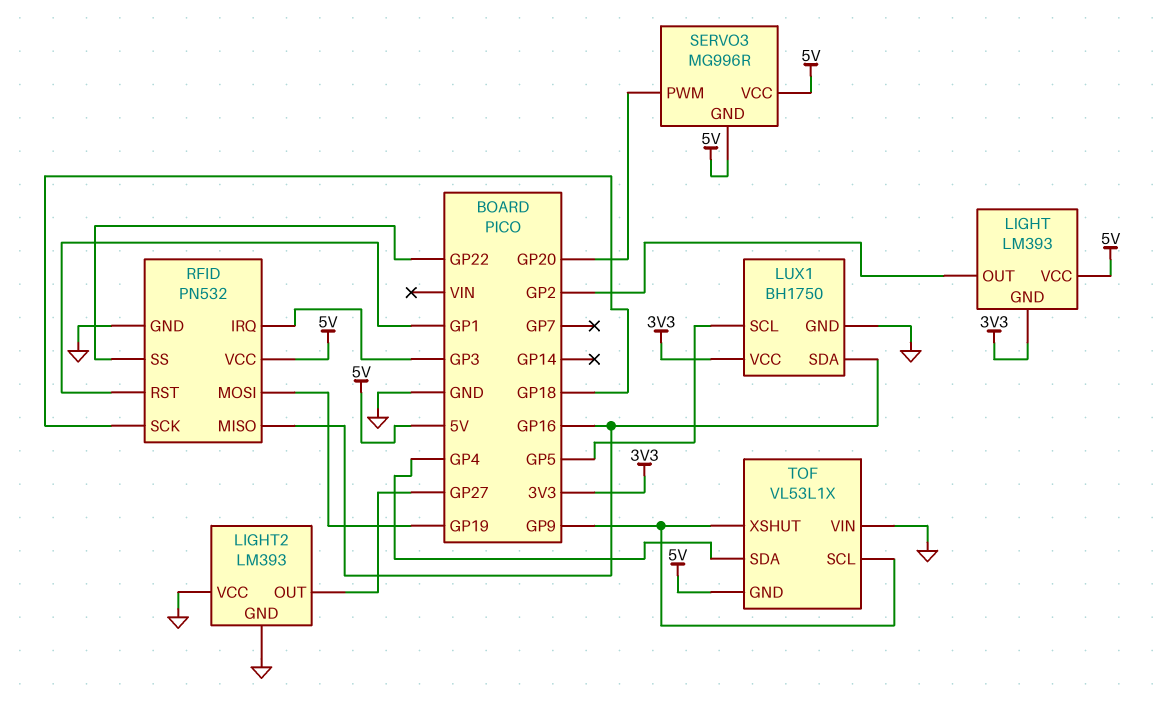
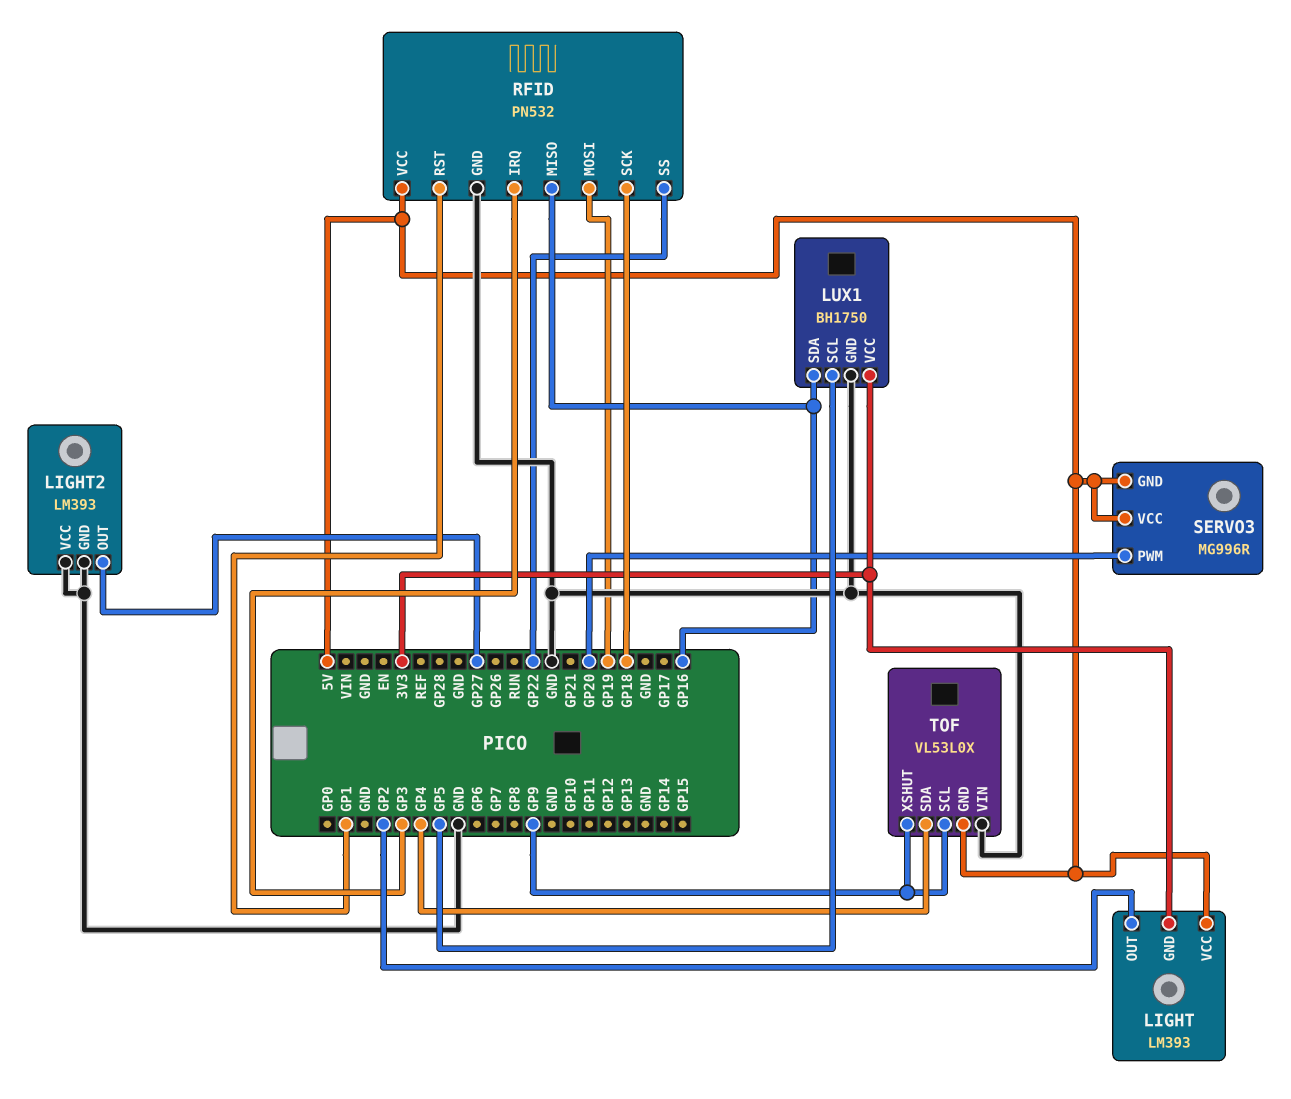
TOF: VL53L1X -> VL53L0X

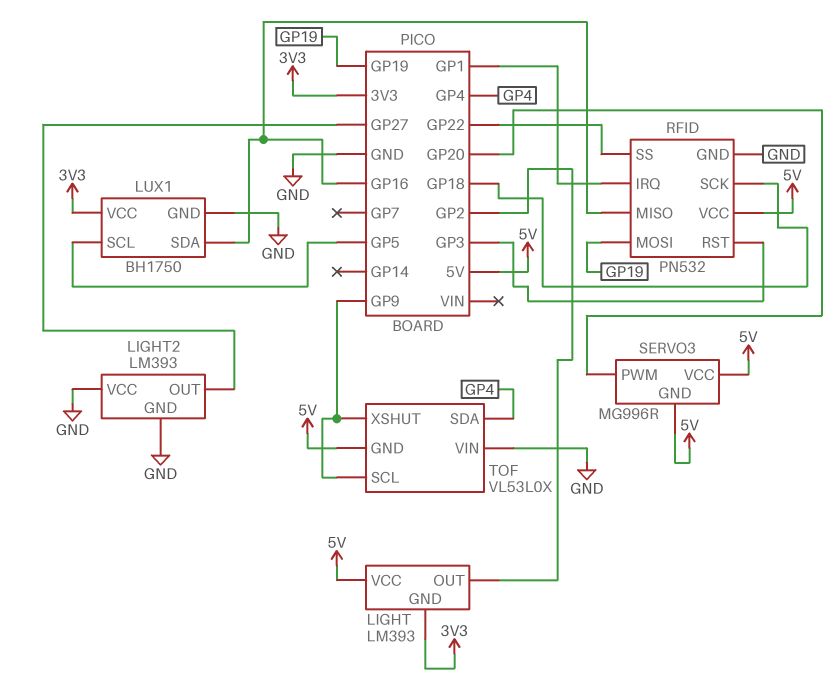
RFID pin IRQ: GP3 -> GP1
RFID pin RST: GP1 -> GP3

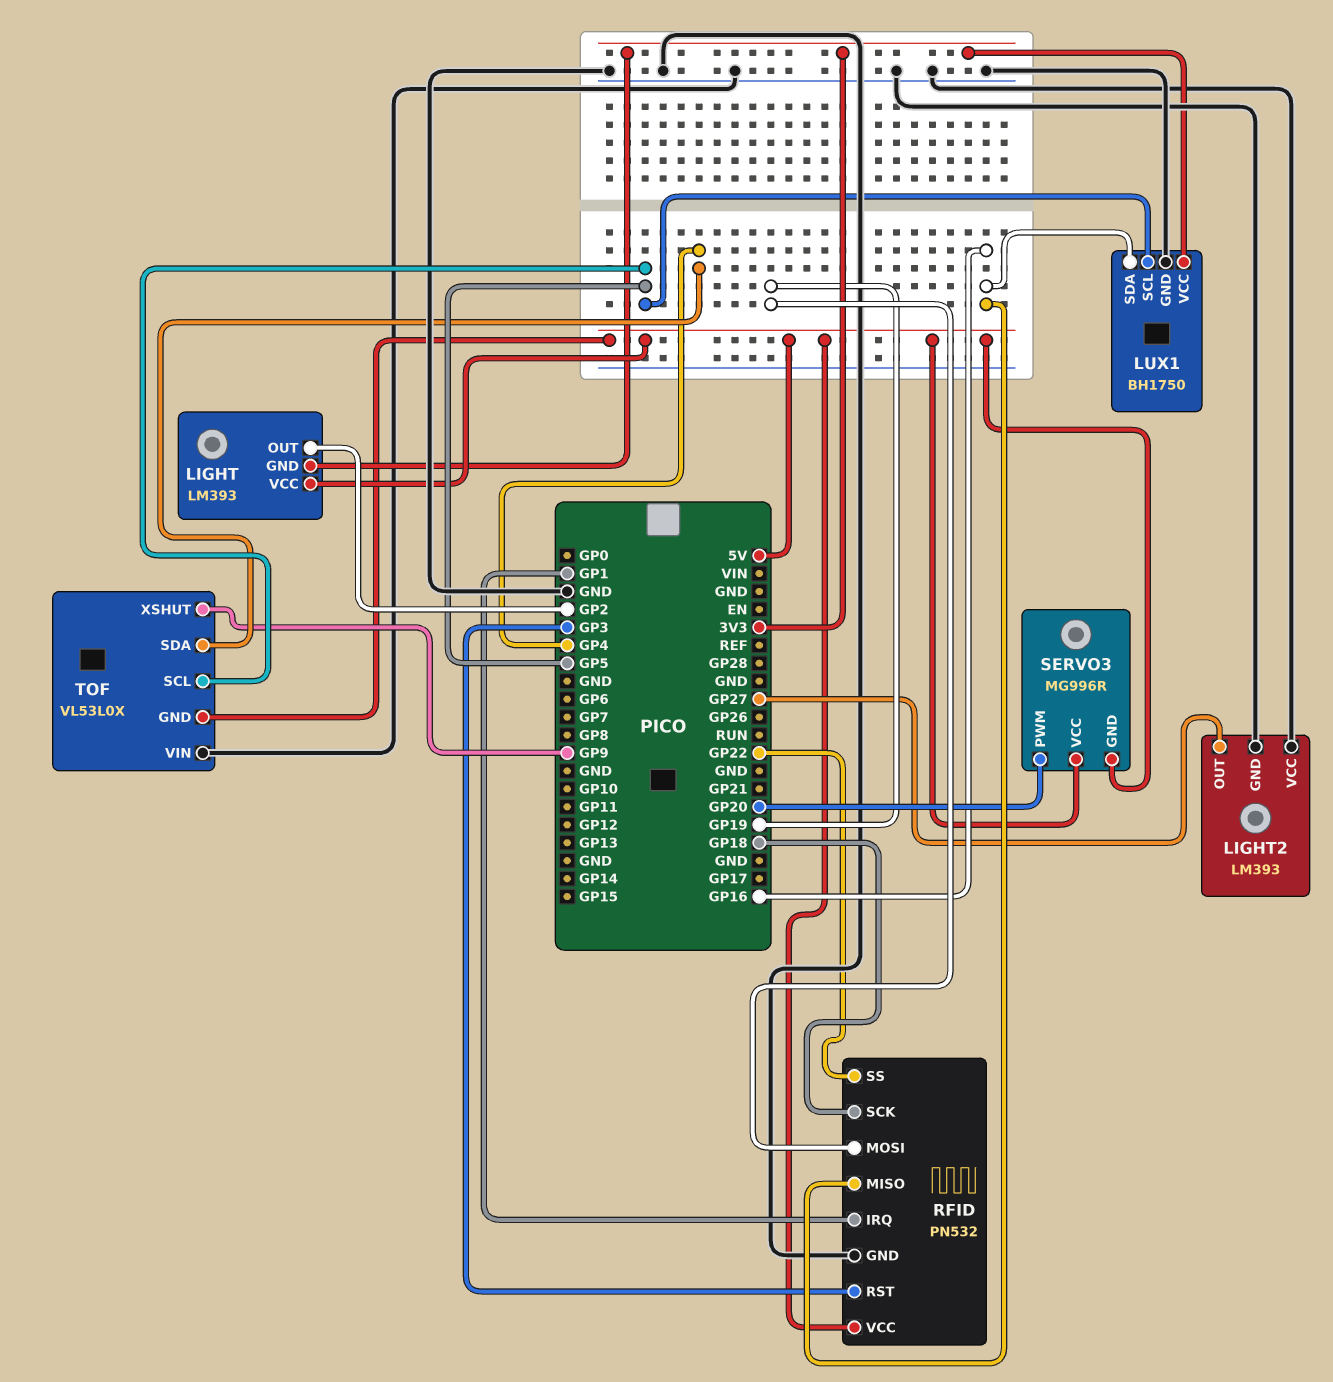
TOF pin SCL: GP9 -> GP5

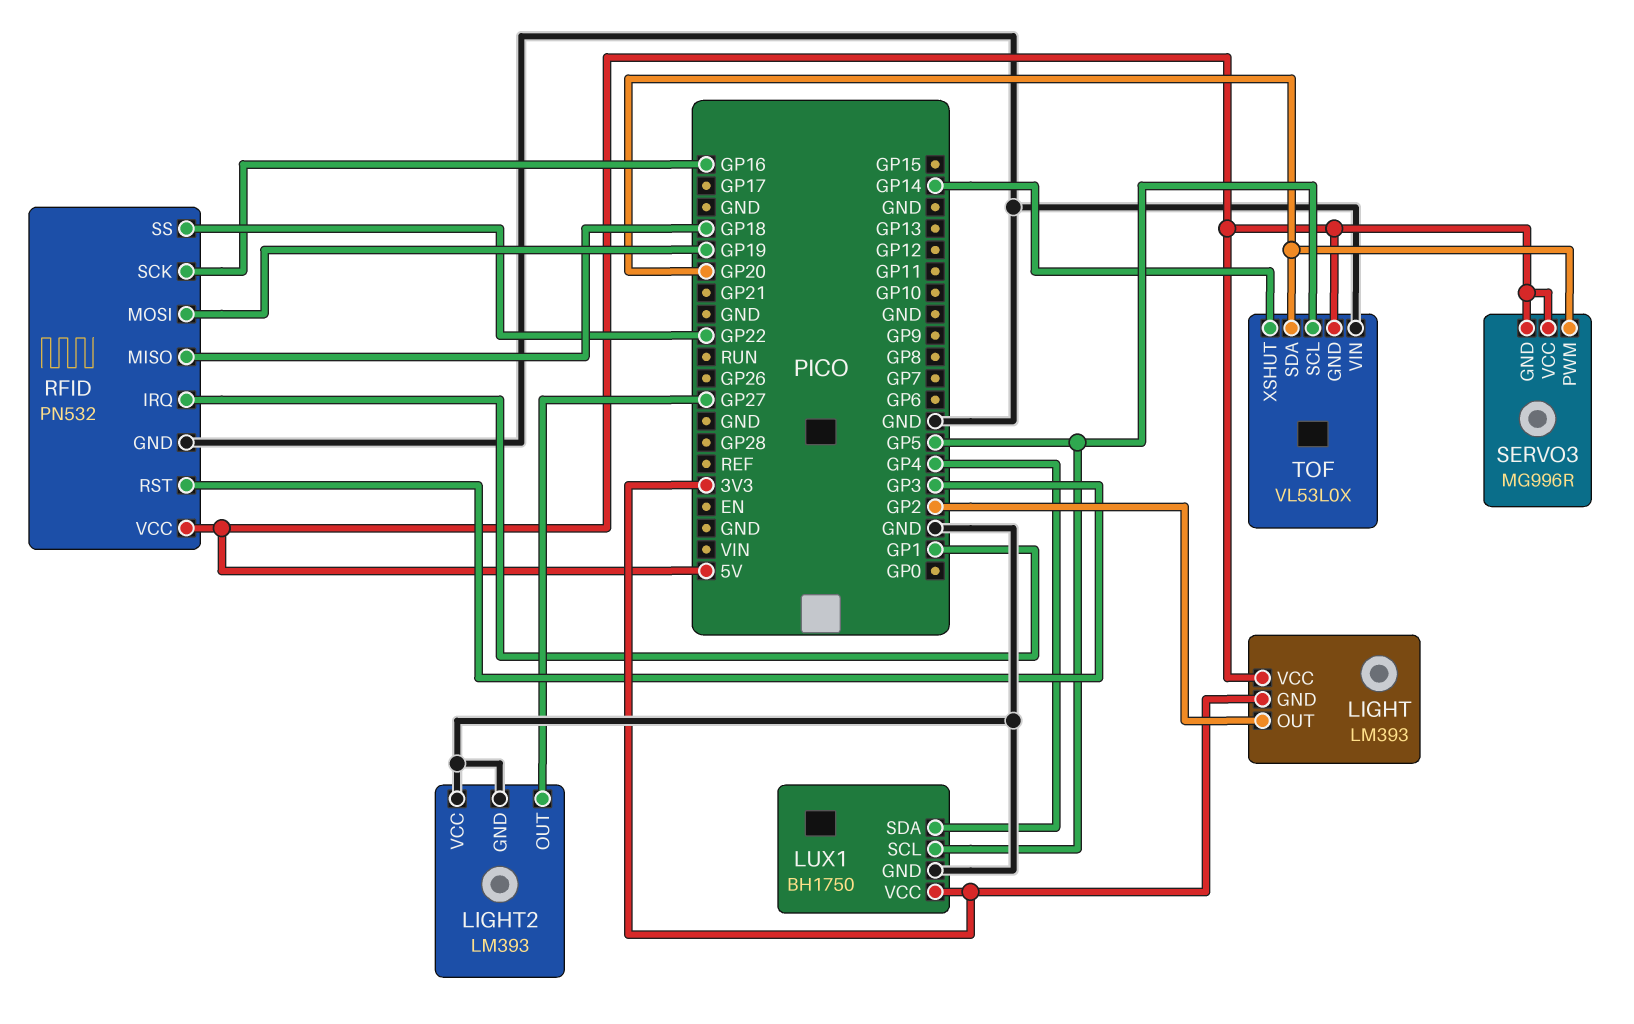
LUX1 pin SDA: GP16 -> GP4
RFID pin MISO: GP16 -> GP18
RFID pin SCK: GP18 -> GP16
TOF pin SDA: GP4 -> GP20
TOF pin XSHUT: GP9 -> GP14

